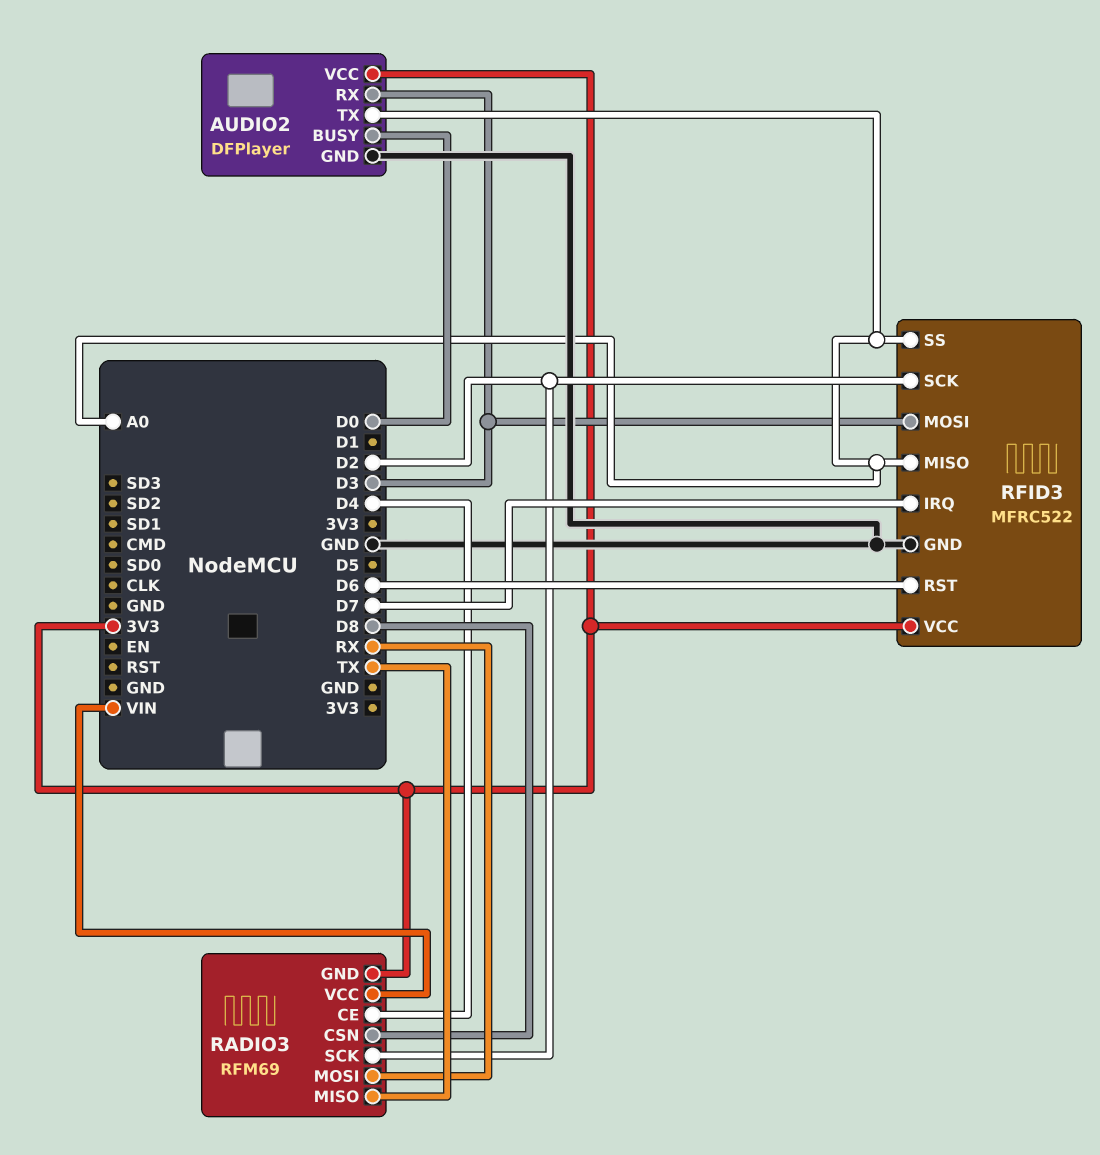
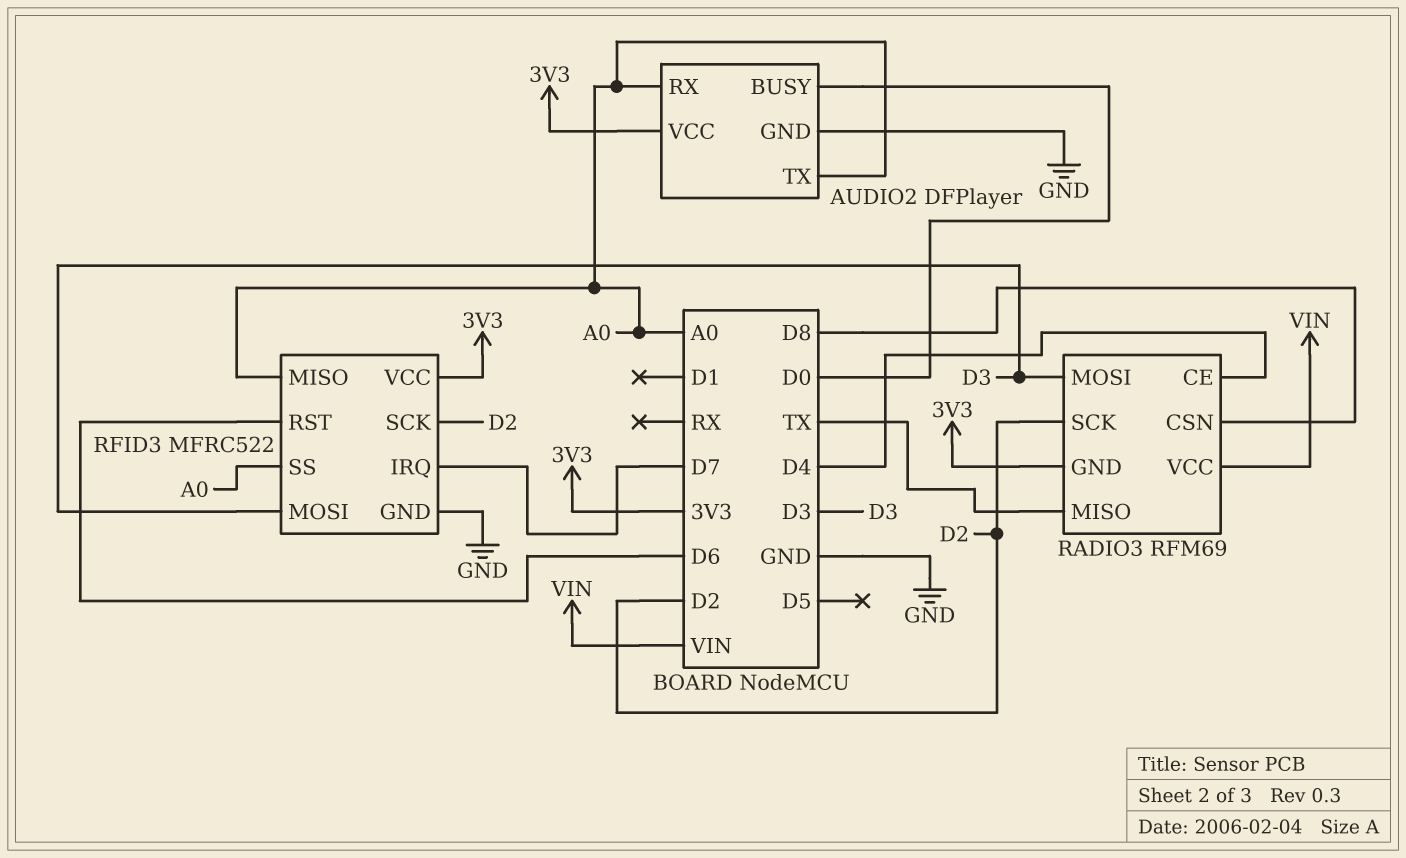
AUDIO2 pin RX: D3 -> A0
RADIO3 pin MOSI: RX -> D3

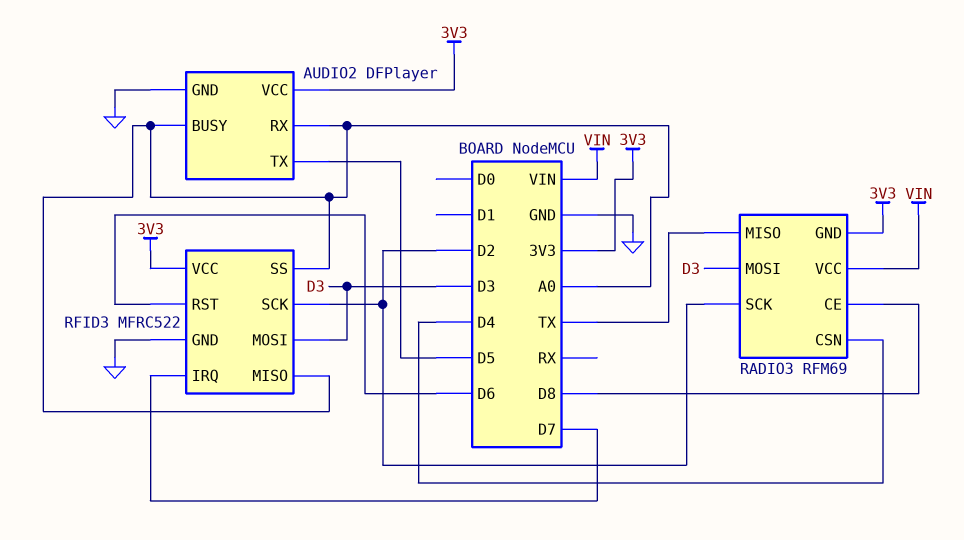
AUDIO2 pin BUSY: D0 -> A0
AUDIO2 pin TX: A0 -> D5
RADIO3 pin CE: D4 -> D8
RADIO3 pin CSN: D8 -> D4

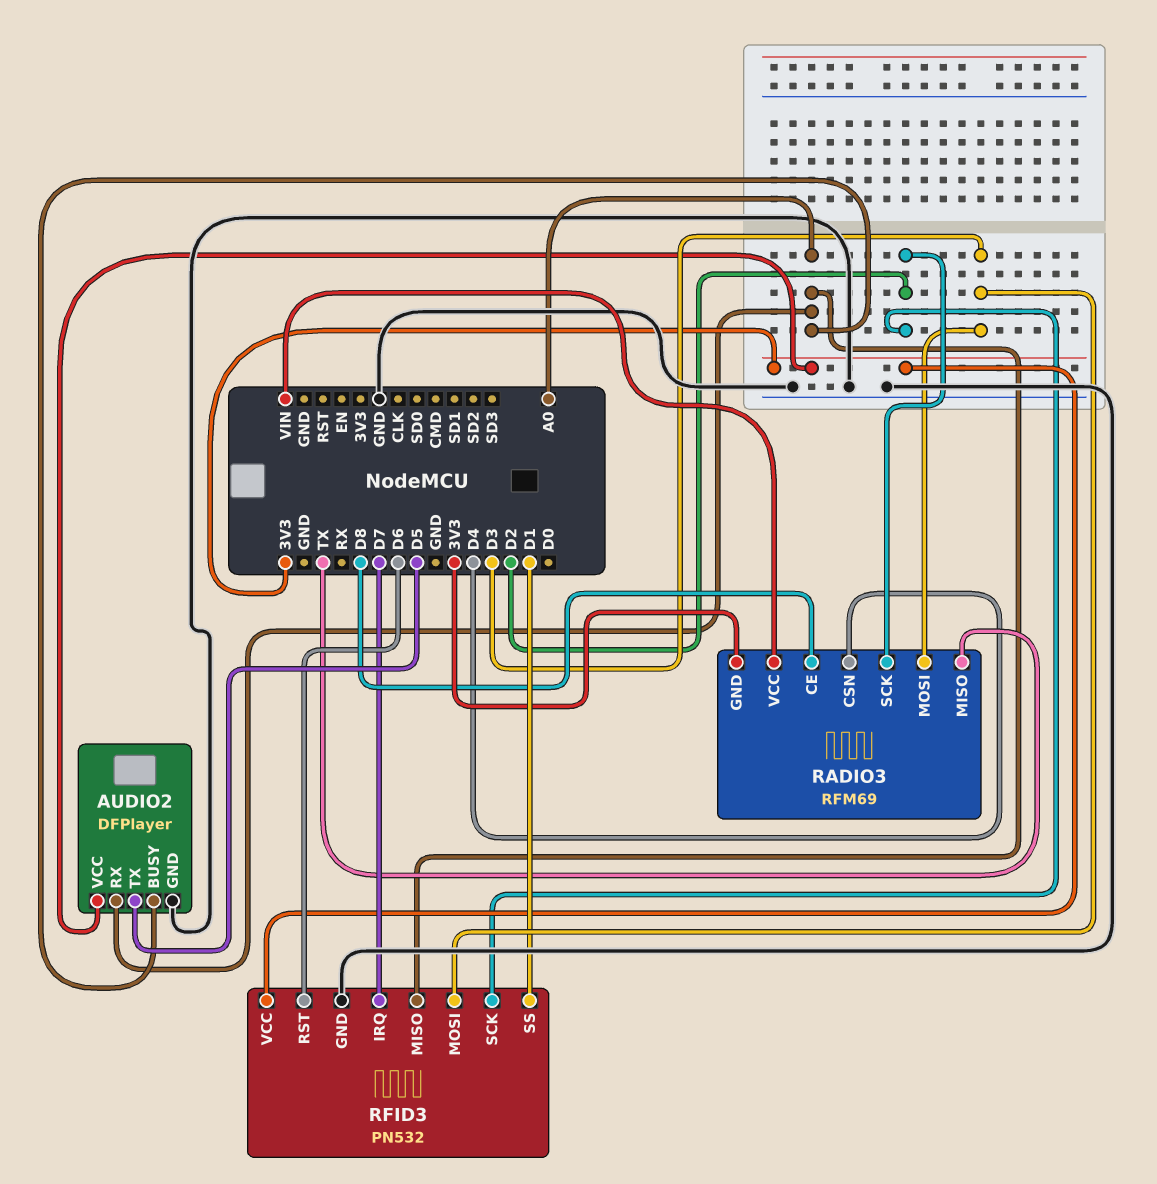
RFID3: MFRC522 -> PN532
RFID3 pin SS: A0 -> D1

